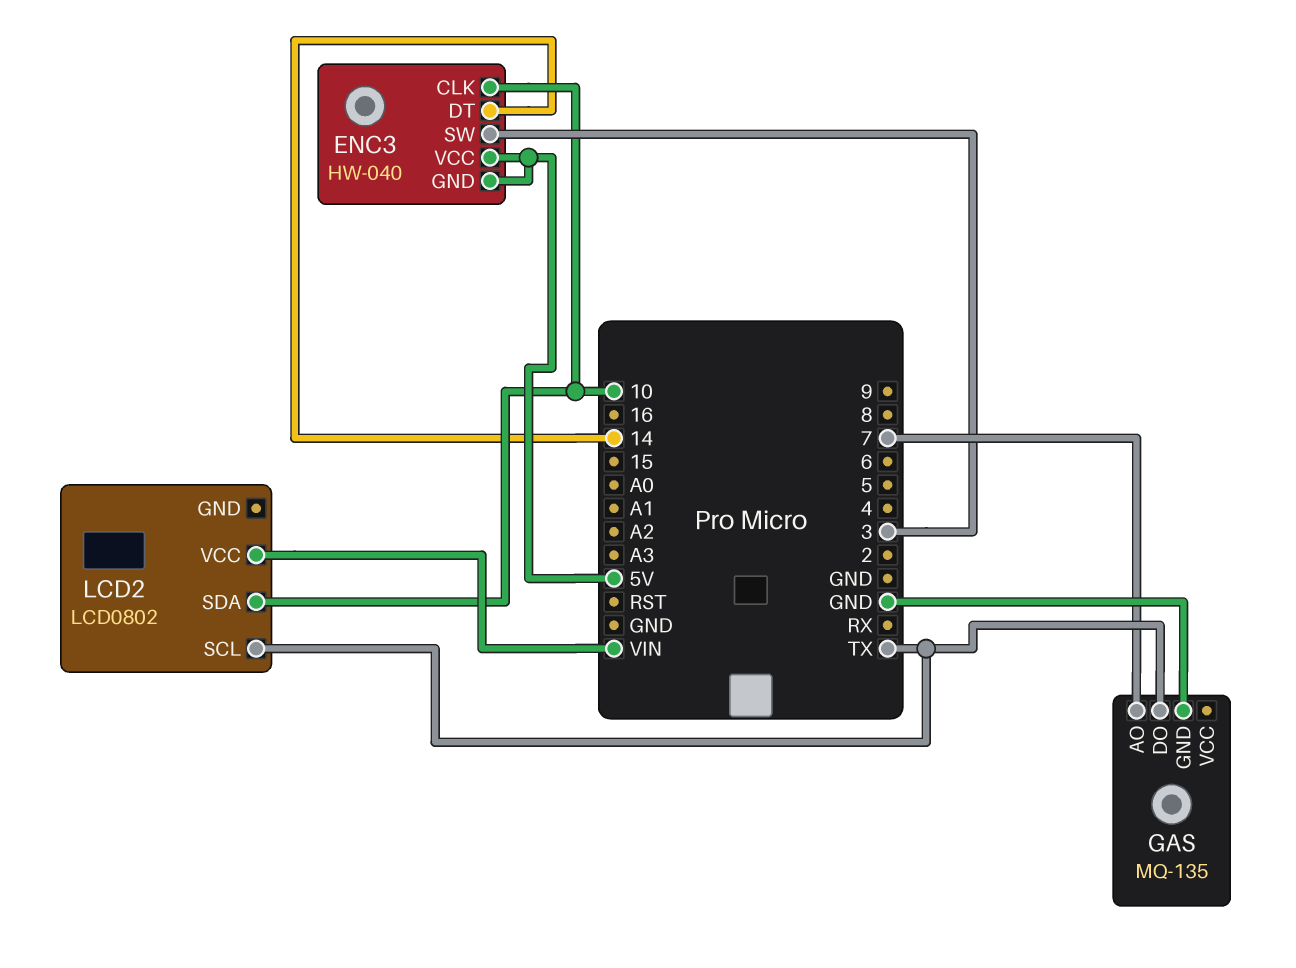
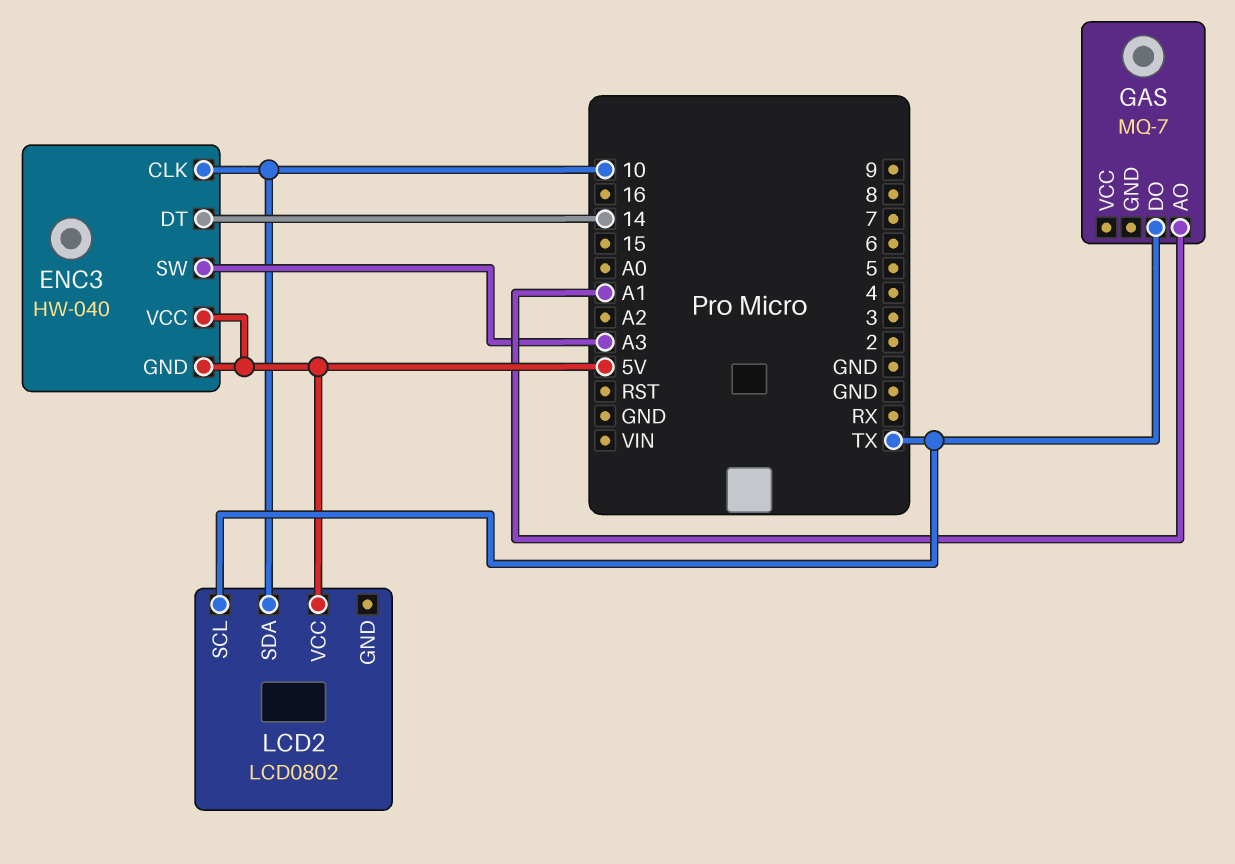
ENC3 pin SW: 3 -> A3
GAS: MQ-135 -> MQ-7
GAS pin AO: 7 -> A1
GAS pin GND: GND -> none
LCD2 pin VCC: VIN -> 5V

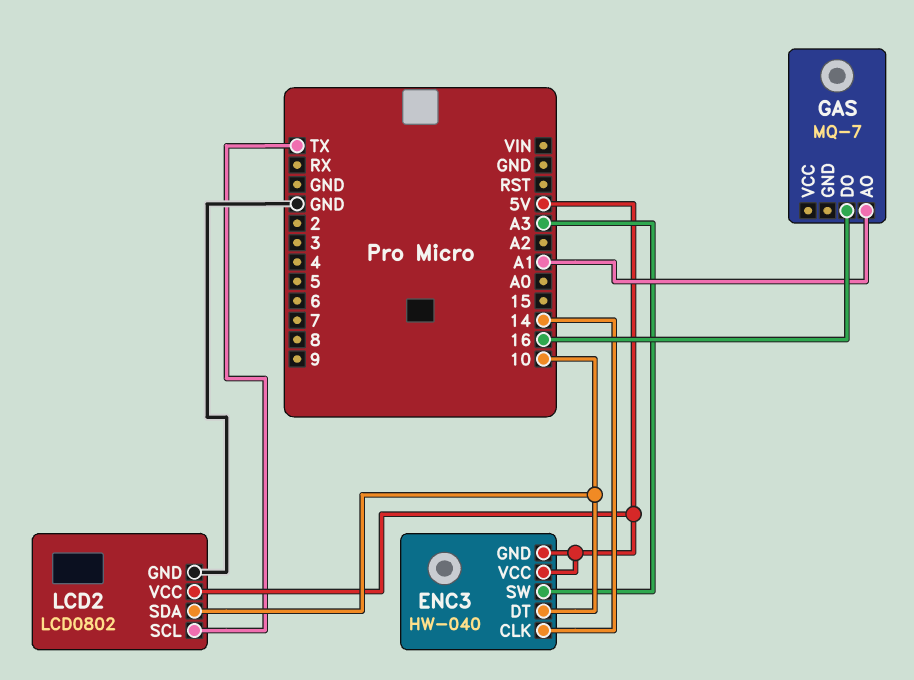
ENC3 pin CLK: 10 -> 14
ENC3 pin DT: 14 -> 10
GAS pin DO: TX -> 16
LCD2 pin GND: none -> GND

